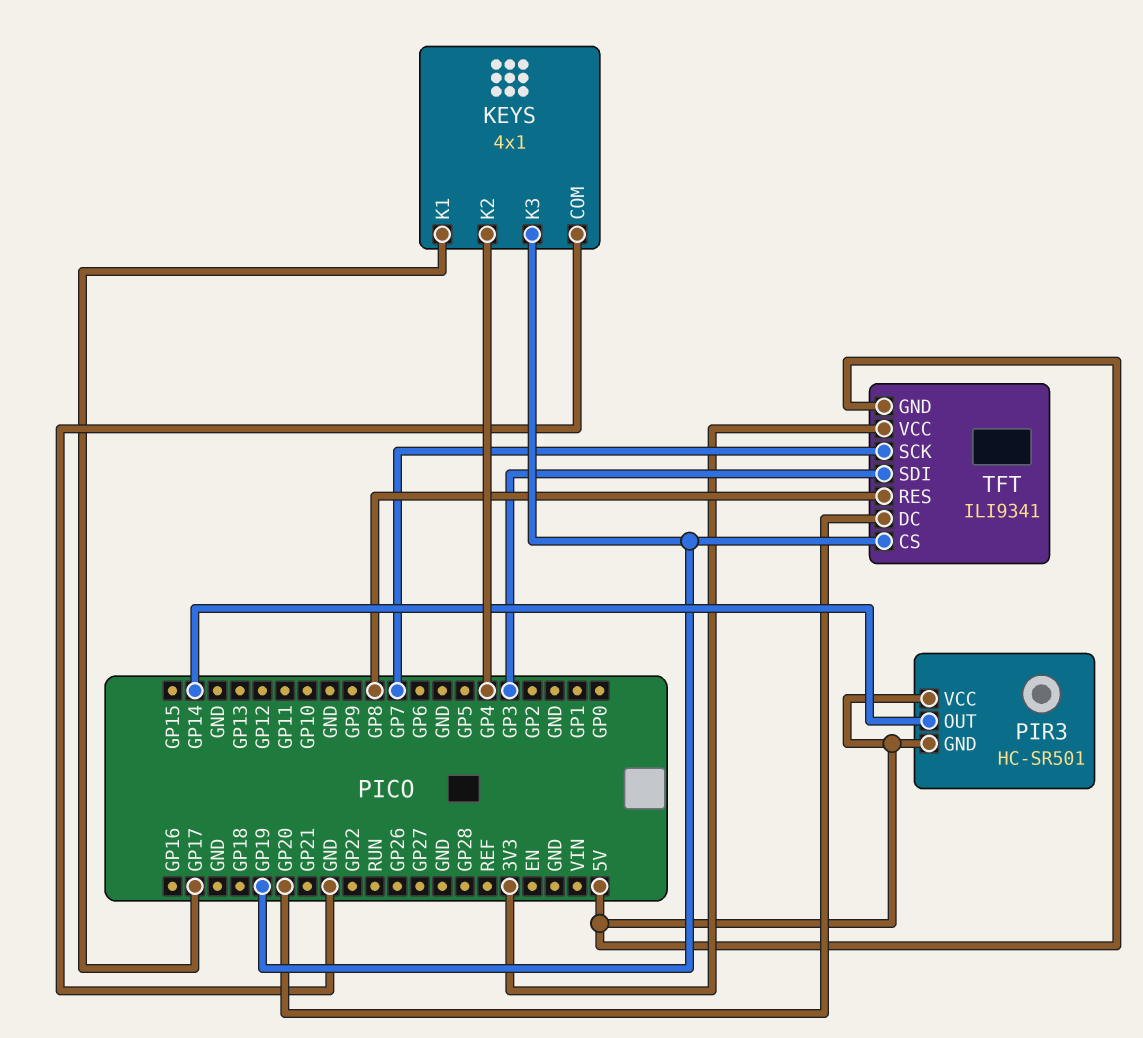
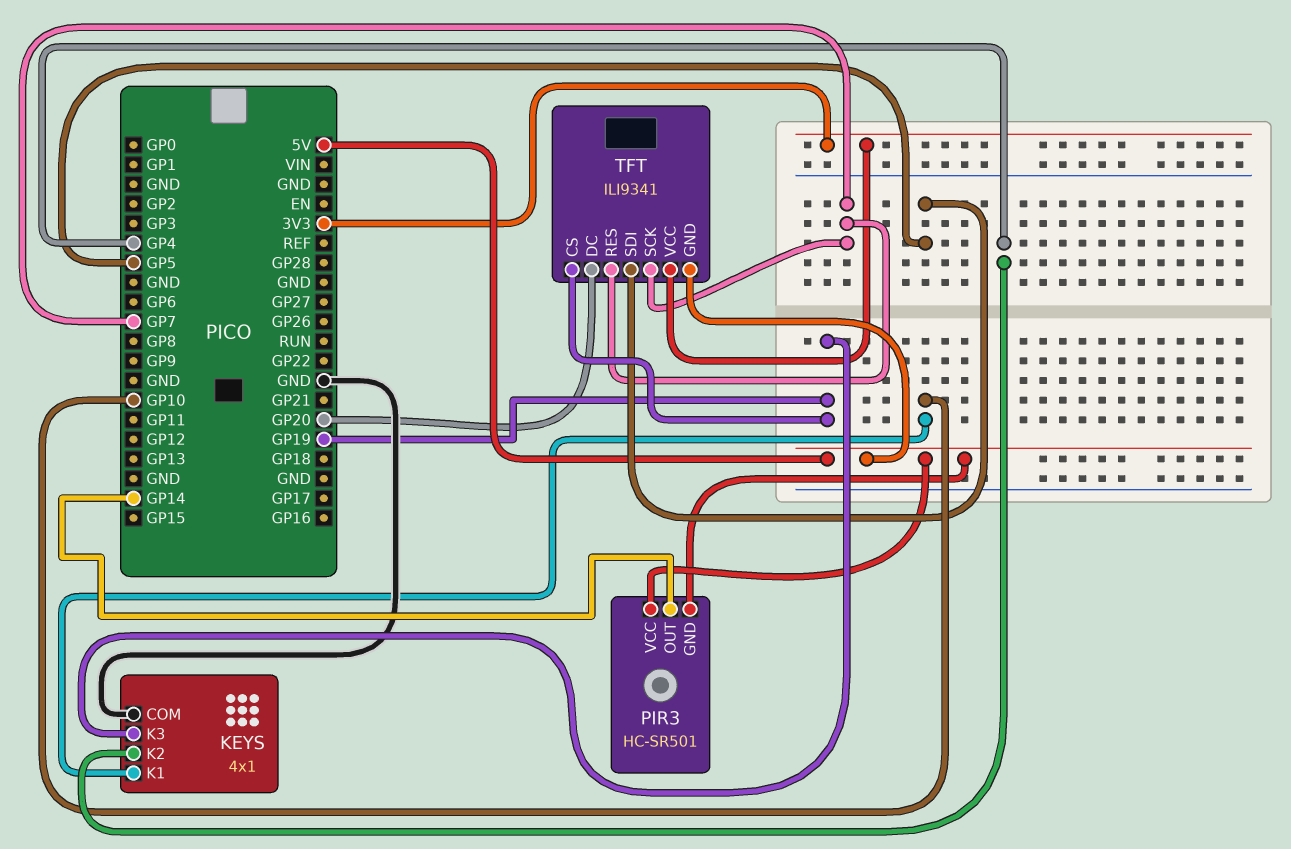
KEYS pin K1: GP17 -> GP10
TFT pin RES: GP8 -> GP7
TFT pin SDI: GP3 -> GP5

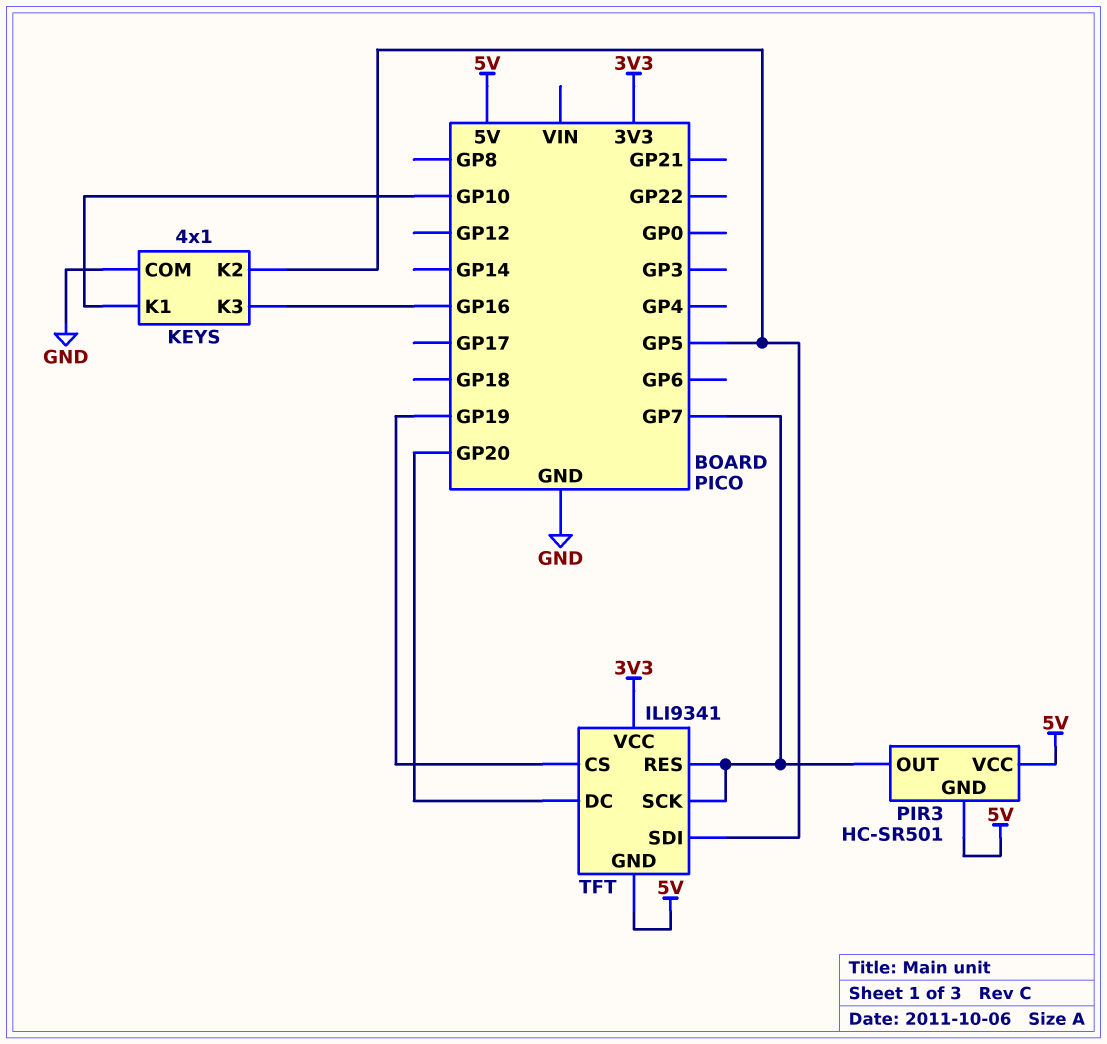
KEYS pin K2: GP4 -> GP5
KEYS pin K3: GP19 -> GP16
PIR3 pin OUT: GP14 -> GP7

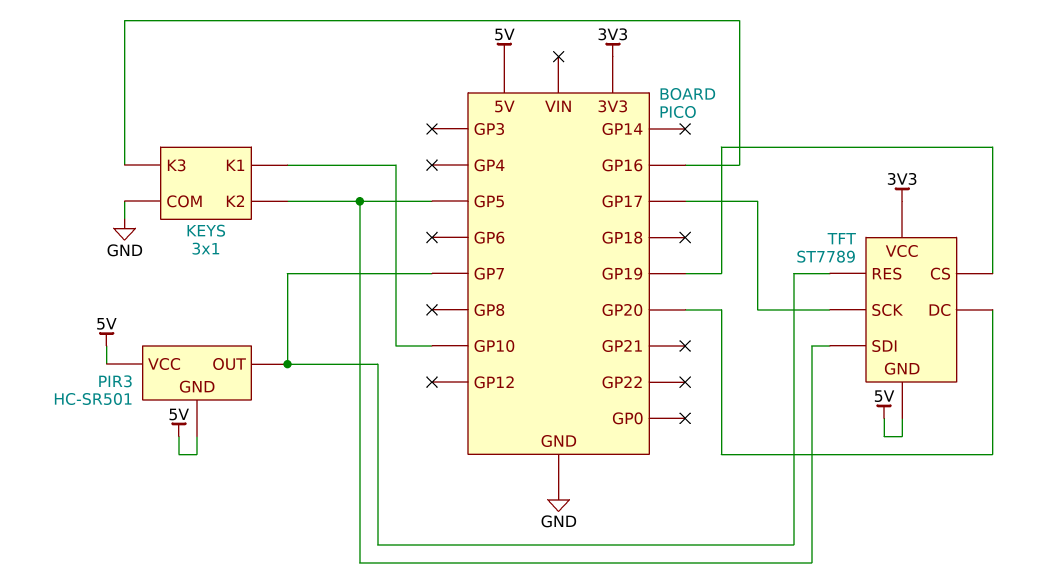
KEYS: 4x1 -> 3x1
TFT: ILI9341 -> ST7789
TFT pin SCK: GP7 -> GP17

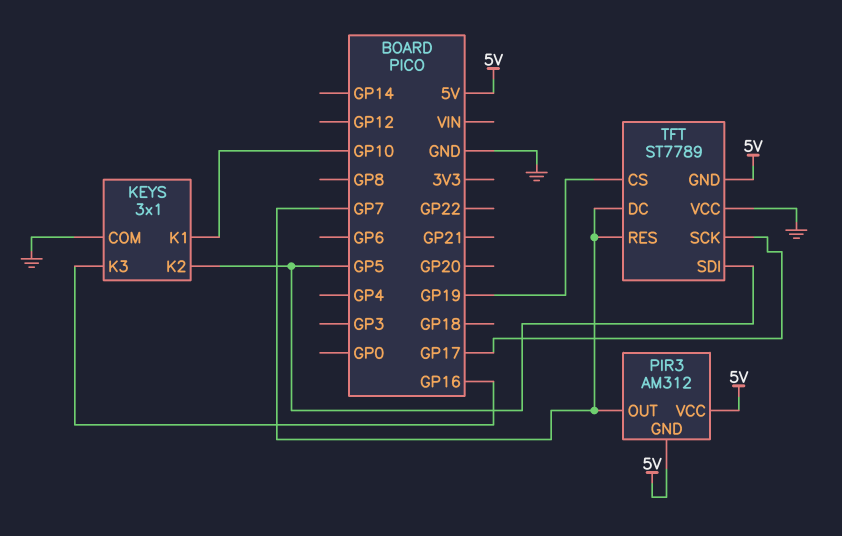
PIR3: HC-SR501 -> AM312
TFT pin DC: GP20 -> GP7
TFT pin VCC: 3V3 -> GND

